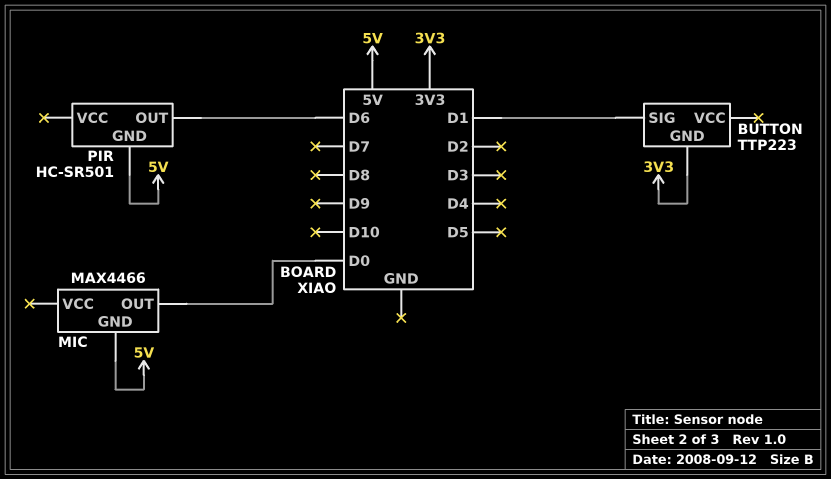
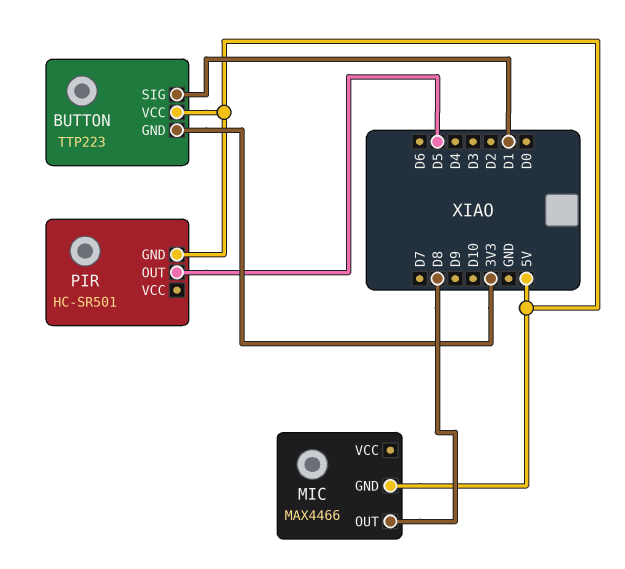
BUTTON pin VCC: none -> 5V
MIC pin OUT: D0 -> D8
PIR pin OUT: D6 -> D5

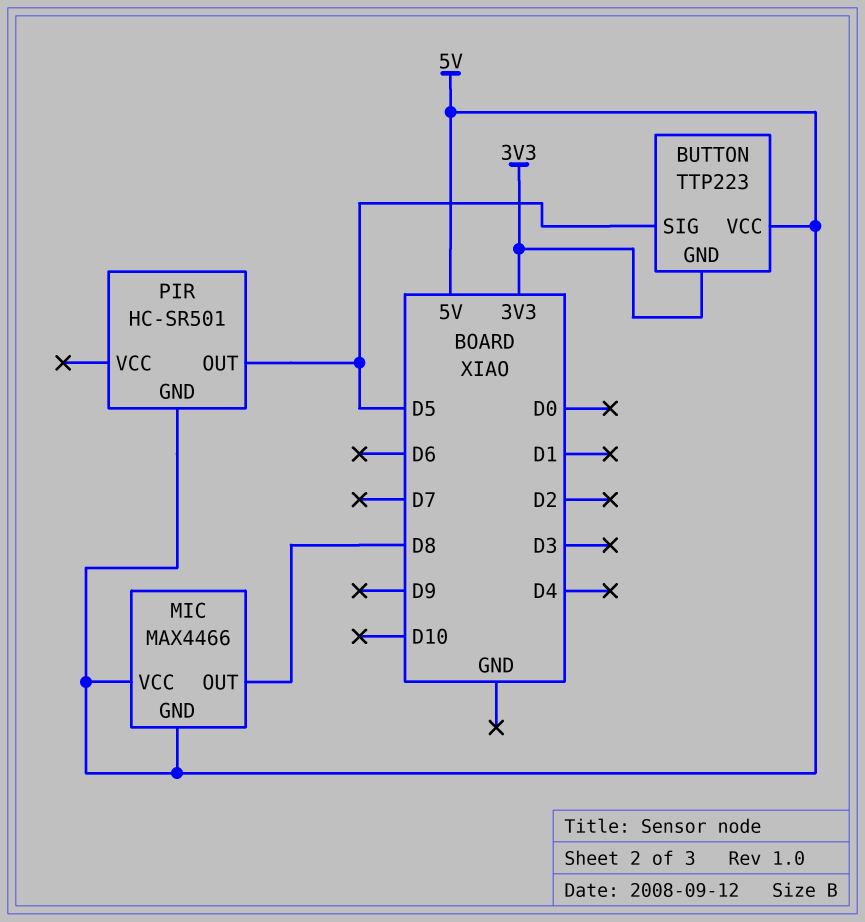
BUTTON pin SIG: D1 -> D5
MIC pin VCC: none -> 5V

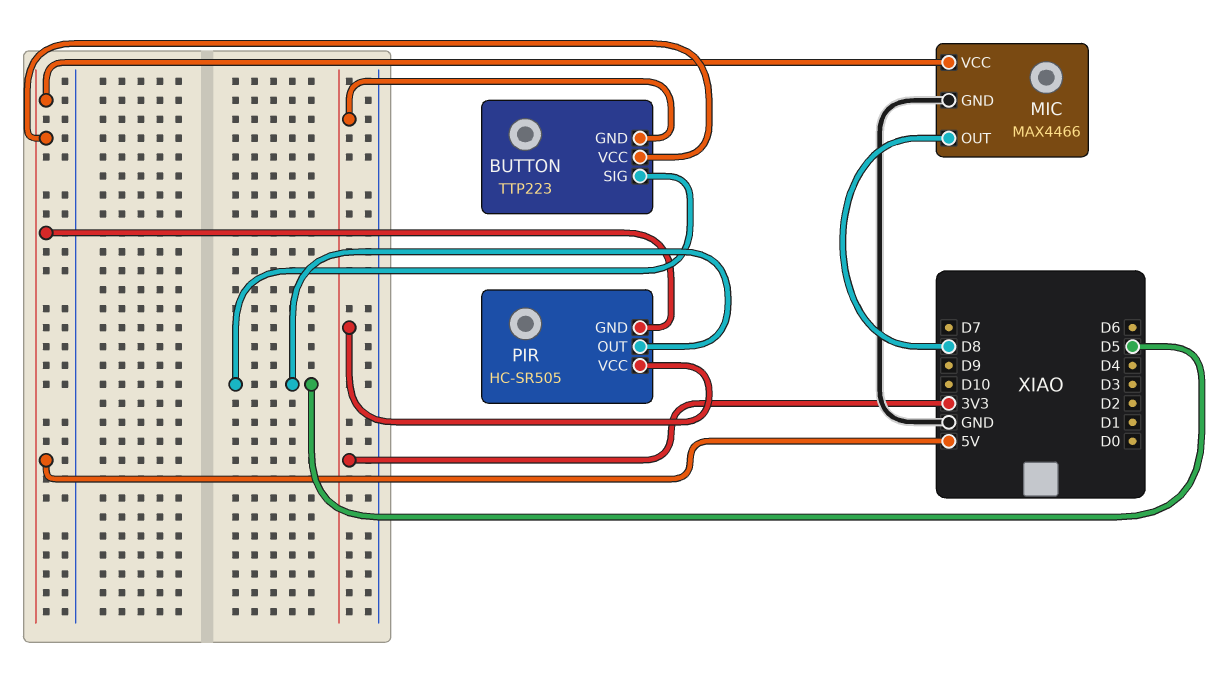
MIC pin GND: 5V -> GND
PIR: HC-SR501 -> HC-SR505
PIR pin VCC: none -> 3V3

